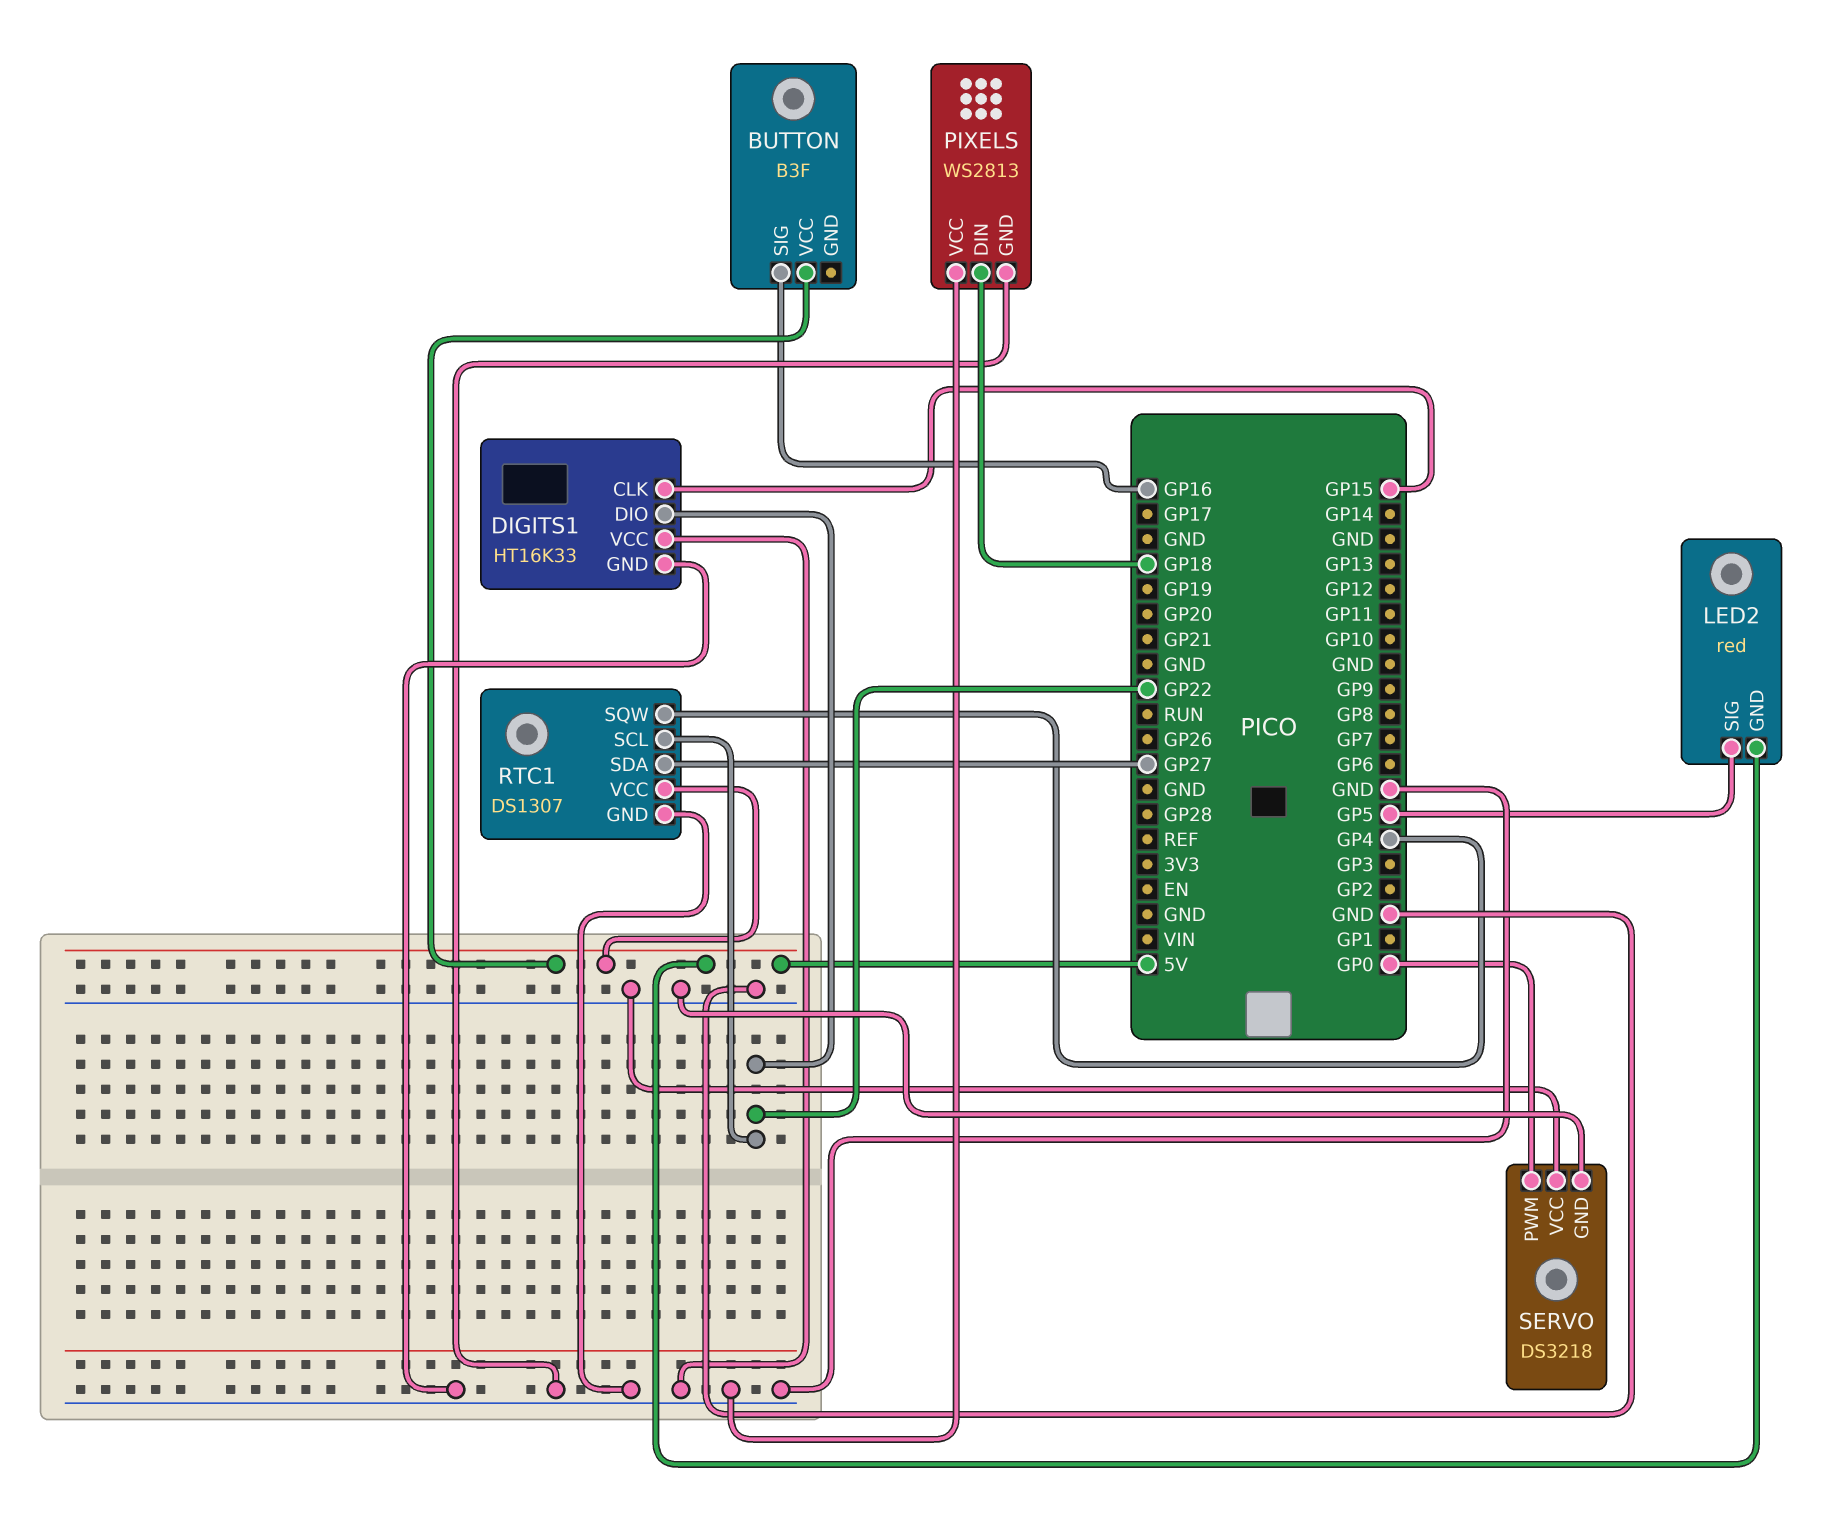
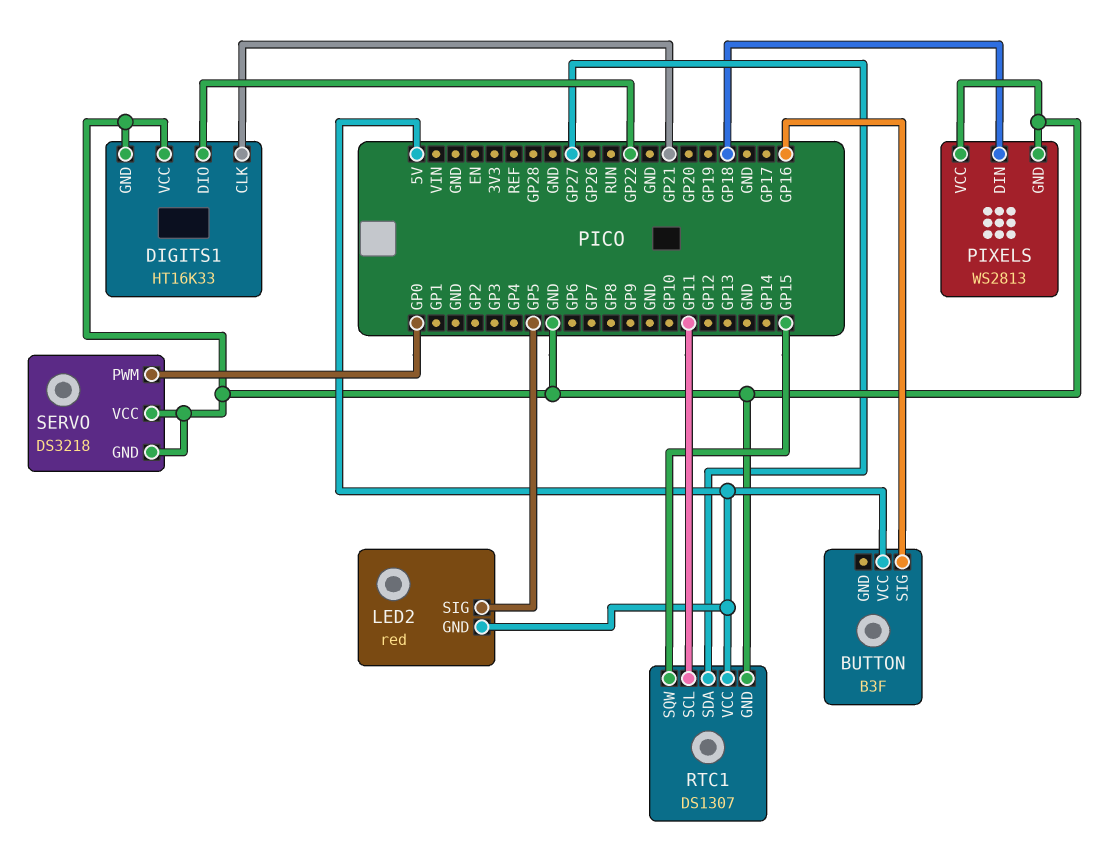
DIGITS1 pin CLK: GP15 -> GP21
RTC1 pin SCL: GP22 -> GP11
RTC1 pin SQW: GP4 -> GP15

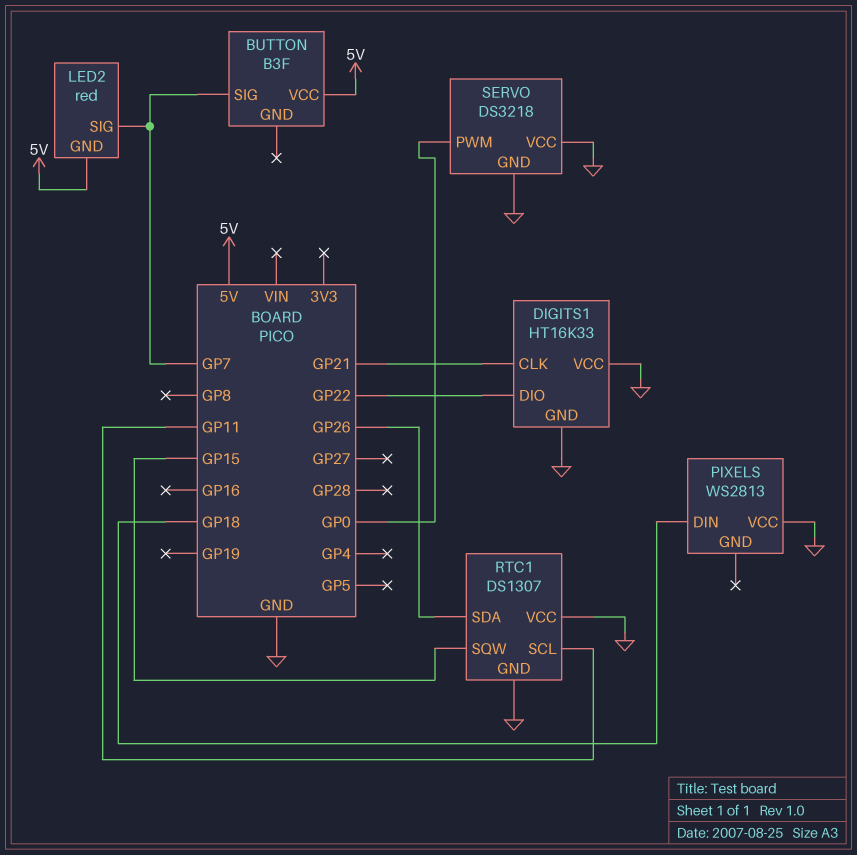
BUTTON pin SIG: GP16 -> GP7
LED2 pin SIG: GP5 -> GP7
PIXELS pin GND: GND -> none
RTC1 pin SDA: GP27 -> GP26
RTC1 pin VCC: 5V -> GND

